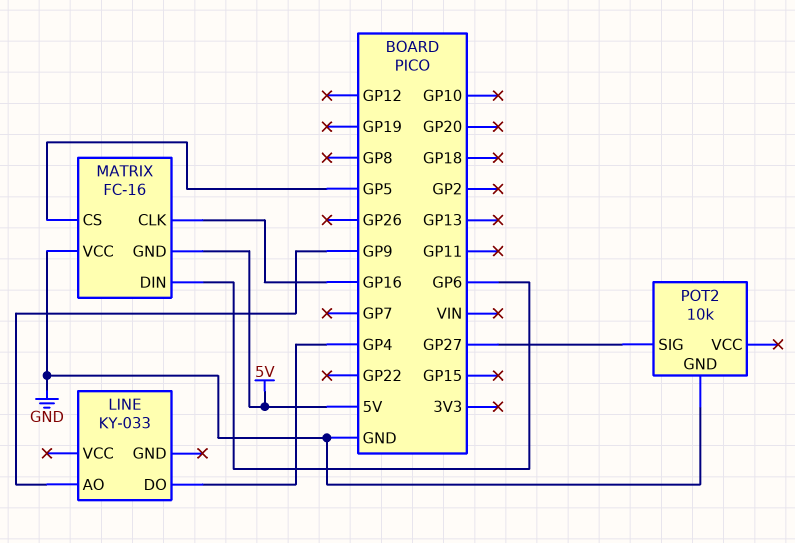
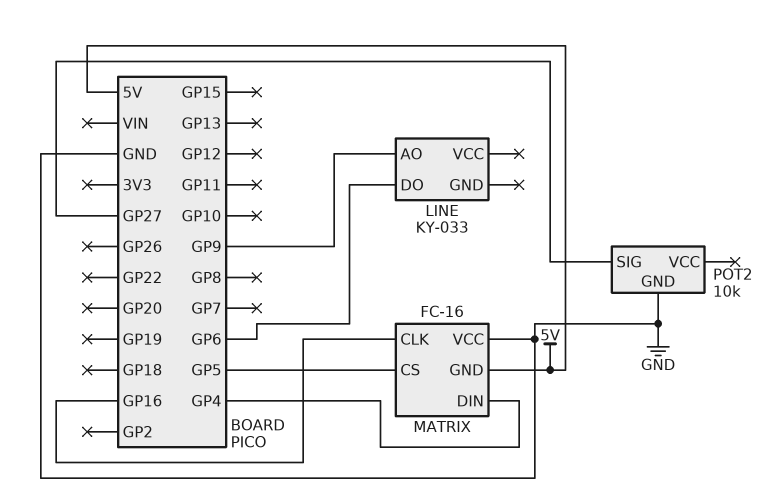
LINE pin DO: GP4 -> GP6
MATRIX pin DIN: GP6 -> GP4

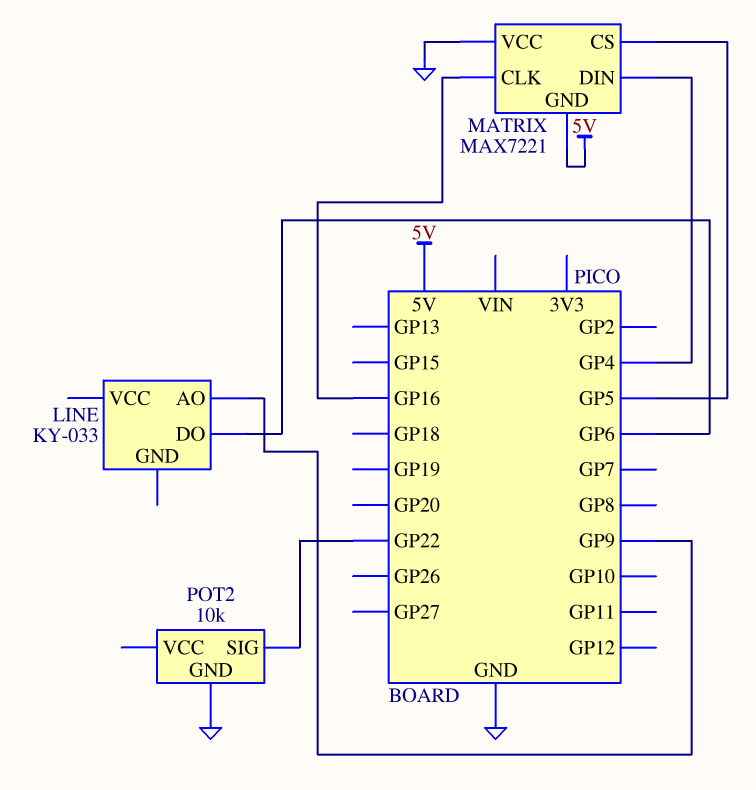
MATRIX: FC-16 -> MAX7221
POT2 pin SIG: GP27 -> GP22

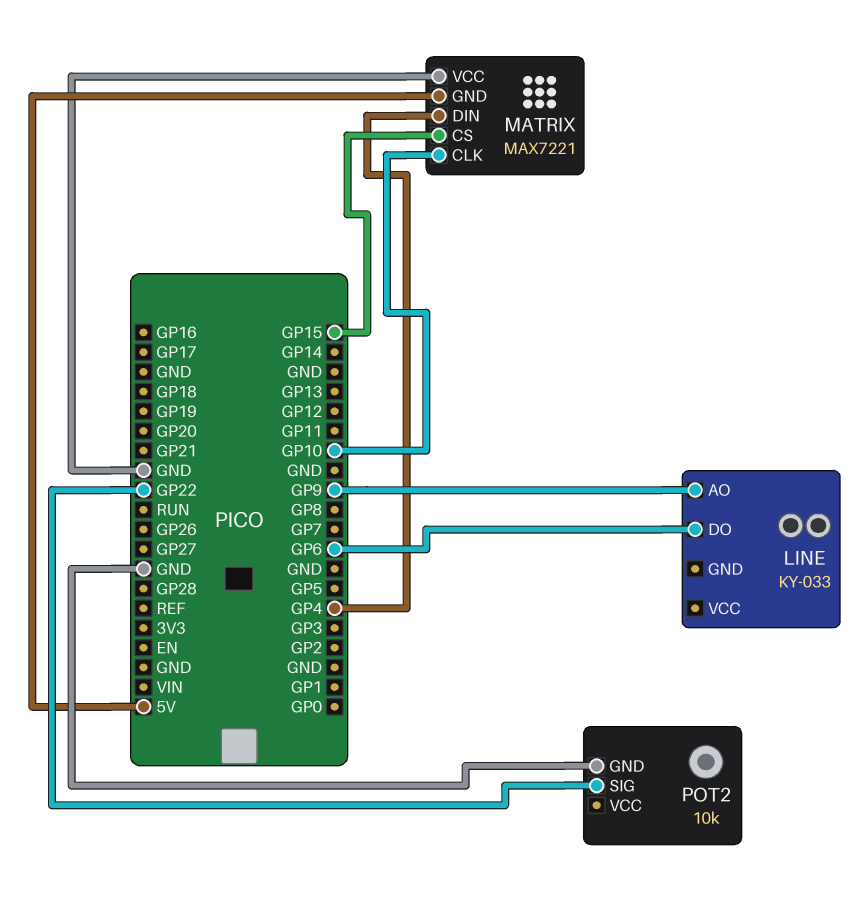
MATRIX pin CLK: GP16 -> GP10
MATRIX pin CS: GP5 -> GP15

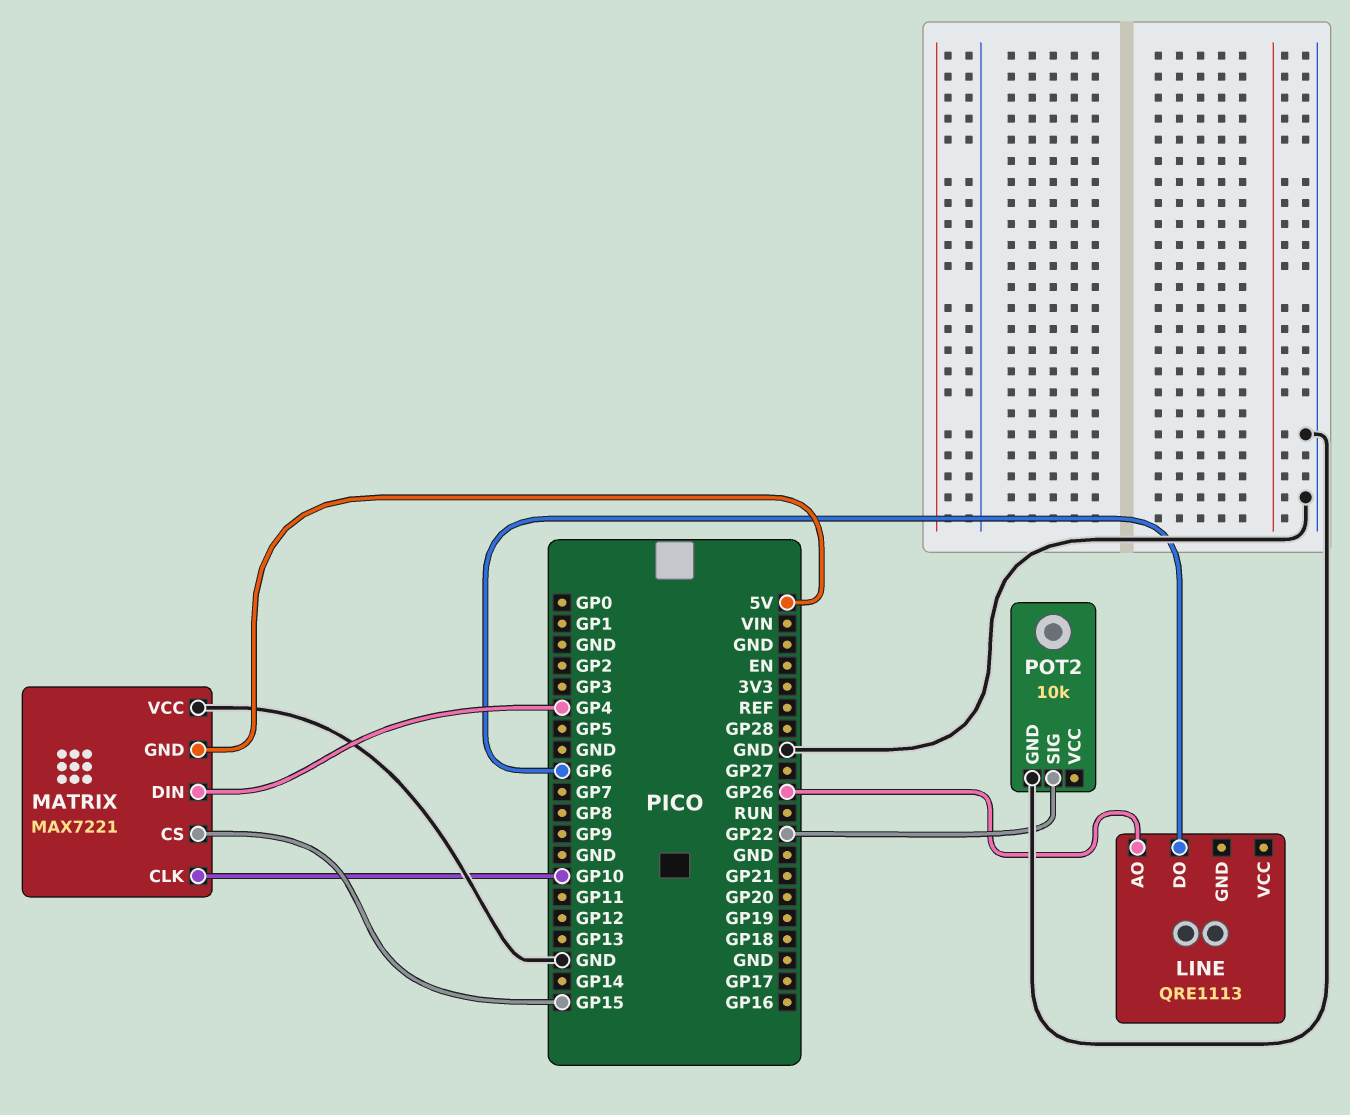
LINE: KY-033 -> QRE1113
LINE pin AO: GP9 -> GP26

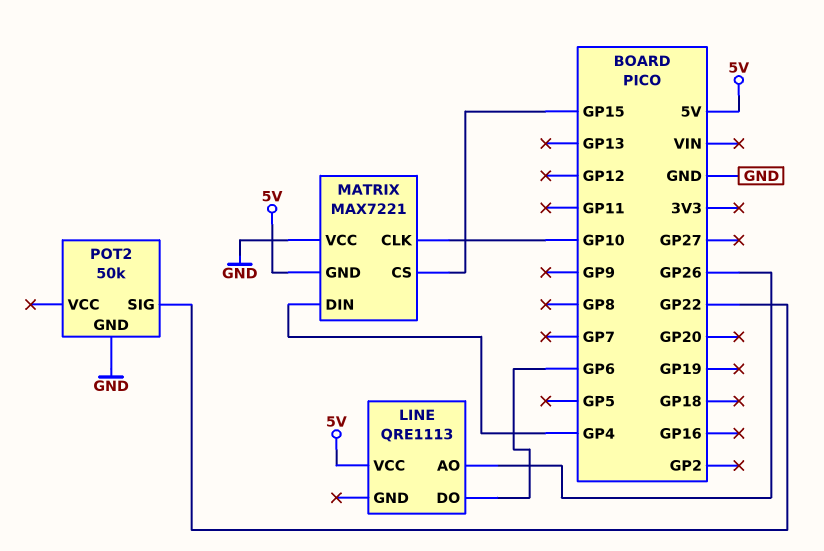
LINE pin VCC: none -> 5V
POT2: 10k -> 50k

